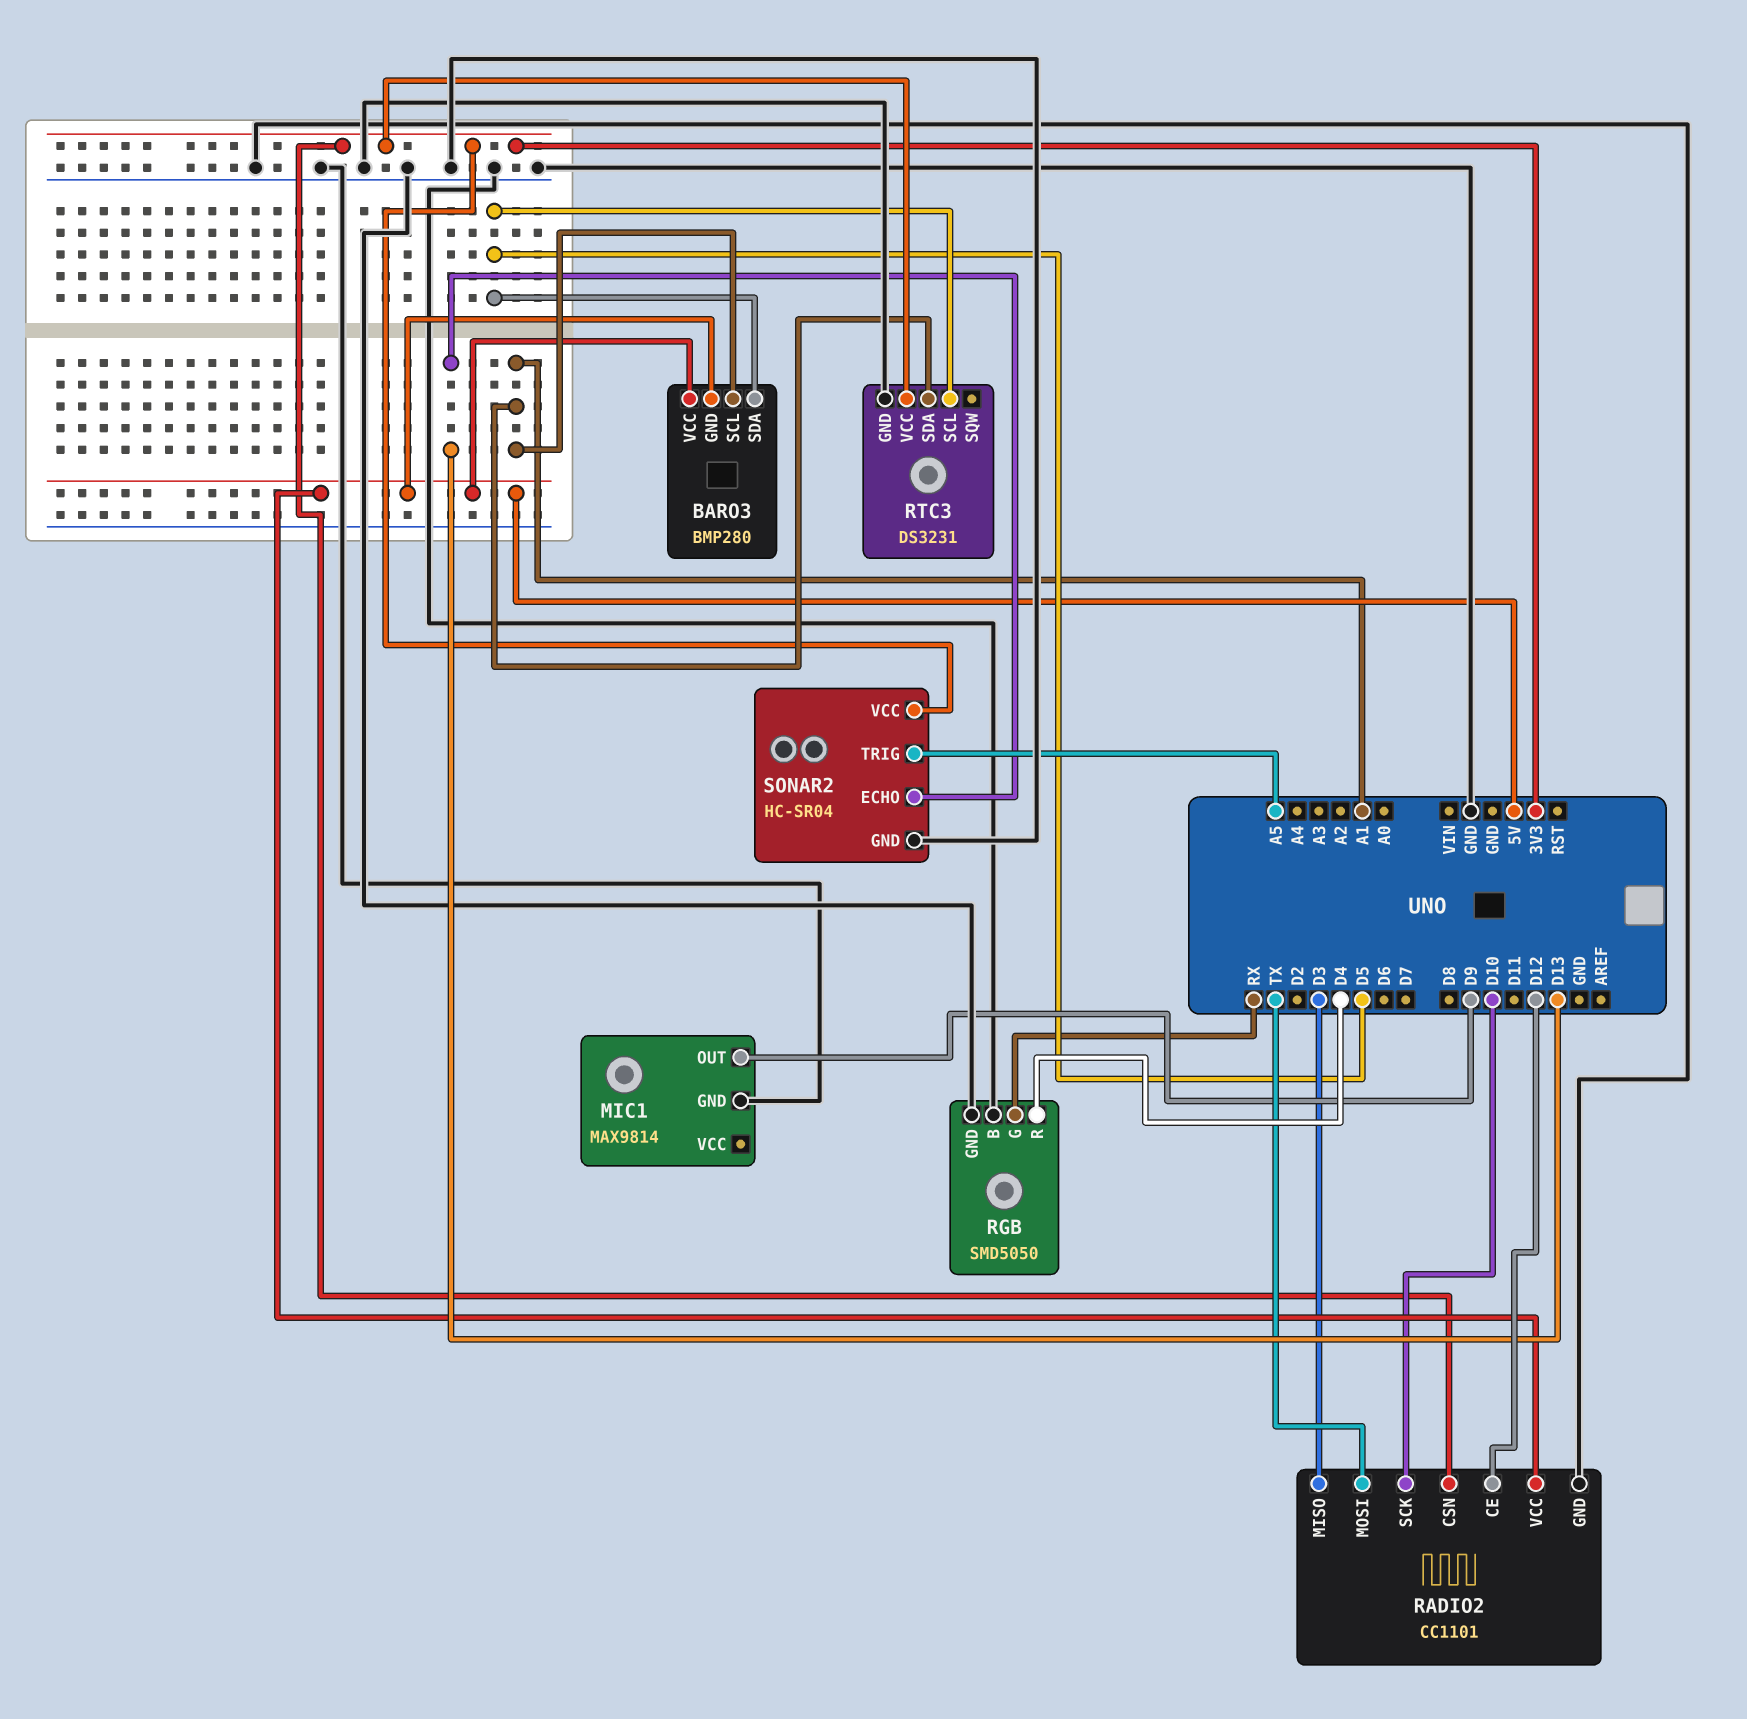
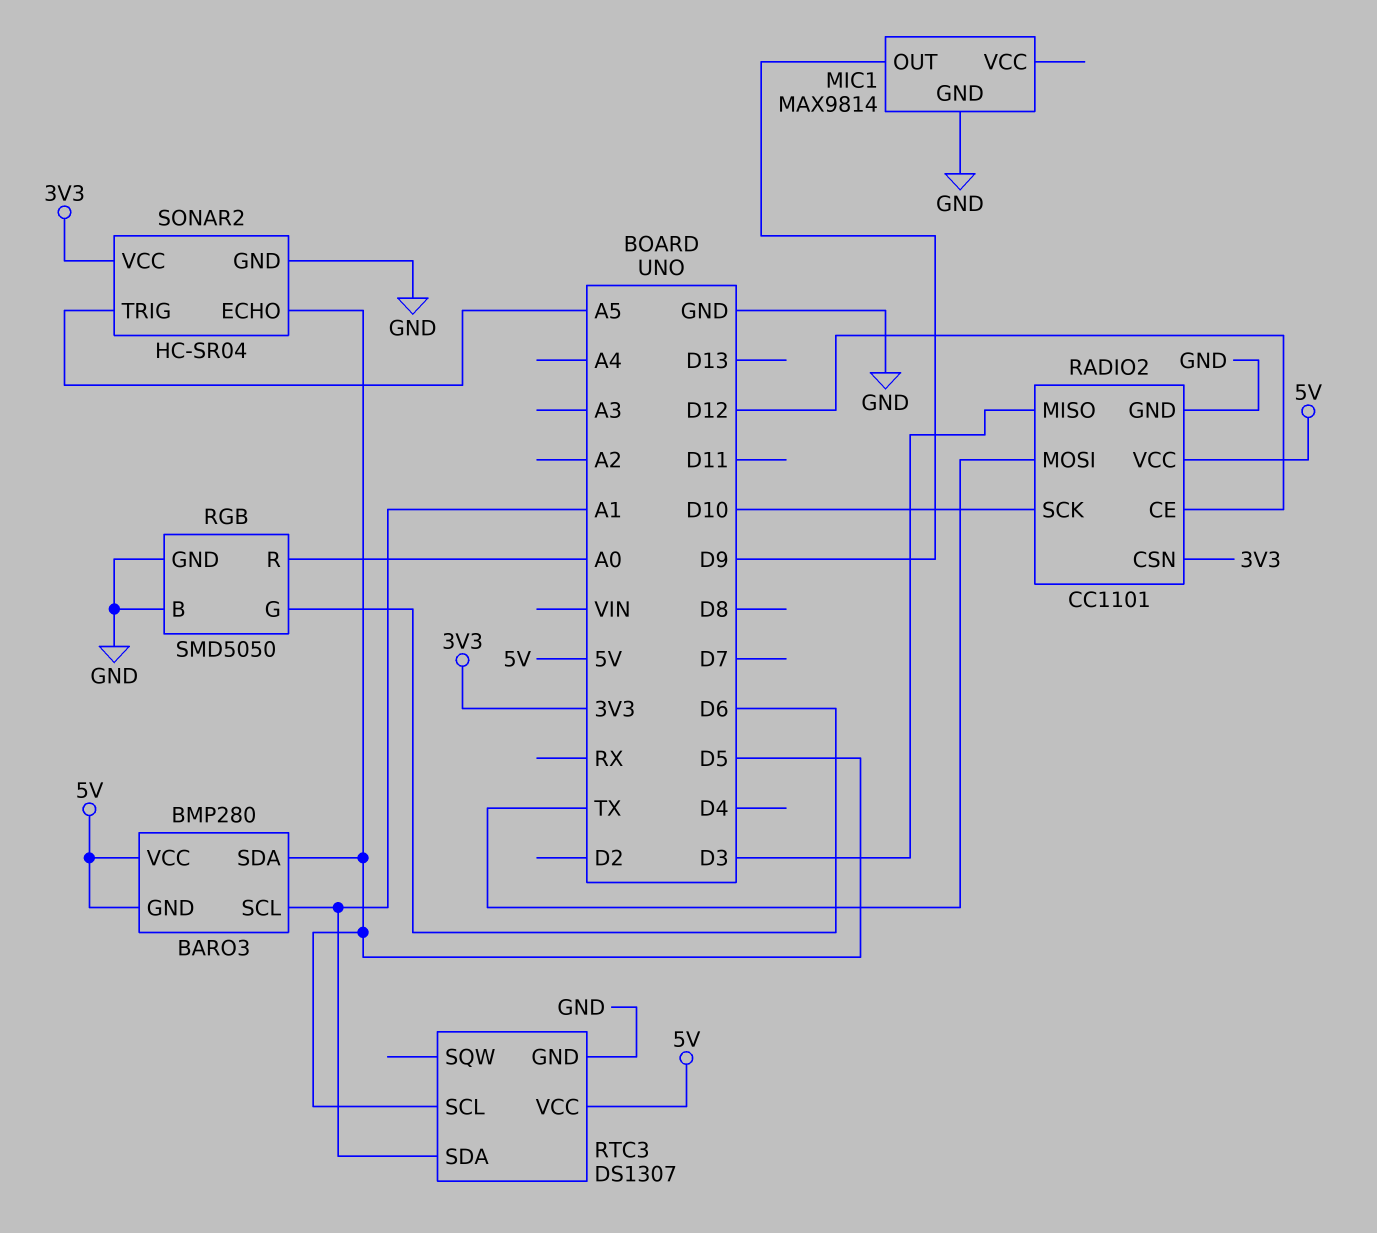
RGB pin G: RX -> D6
RGB pin R: D4 -> A0
RTC3: DS3231 -> DS1307
RTC3 pin VCC: 3V3 -> 5V
SONAR2 pin ECHO: D13 -> D5

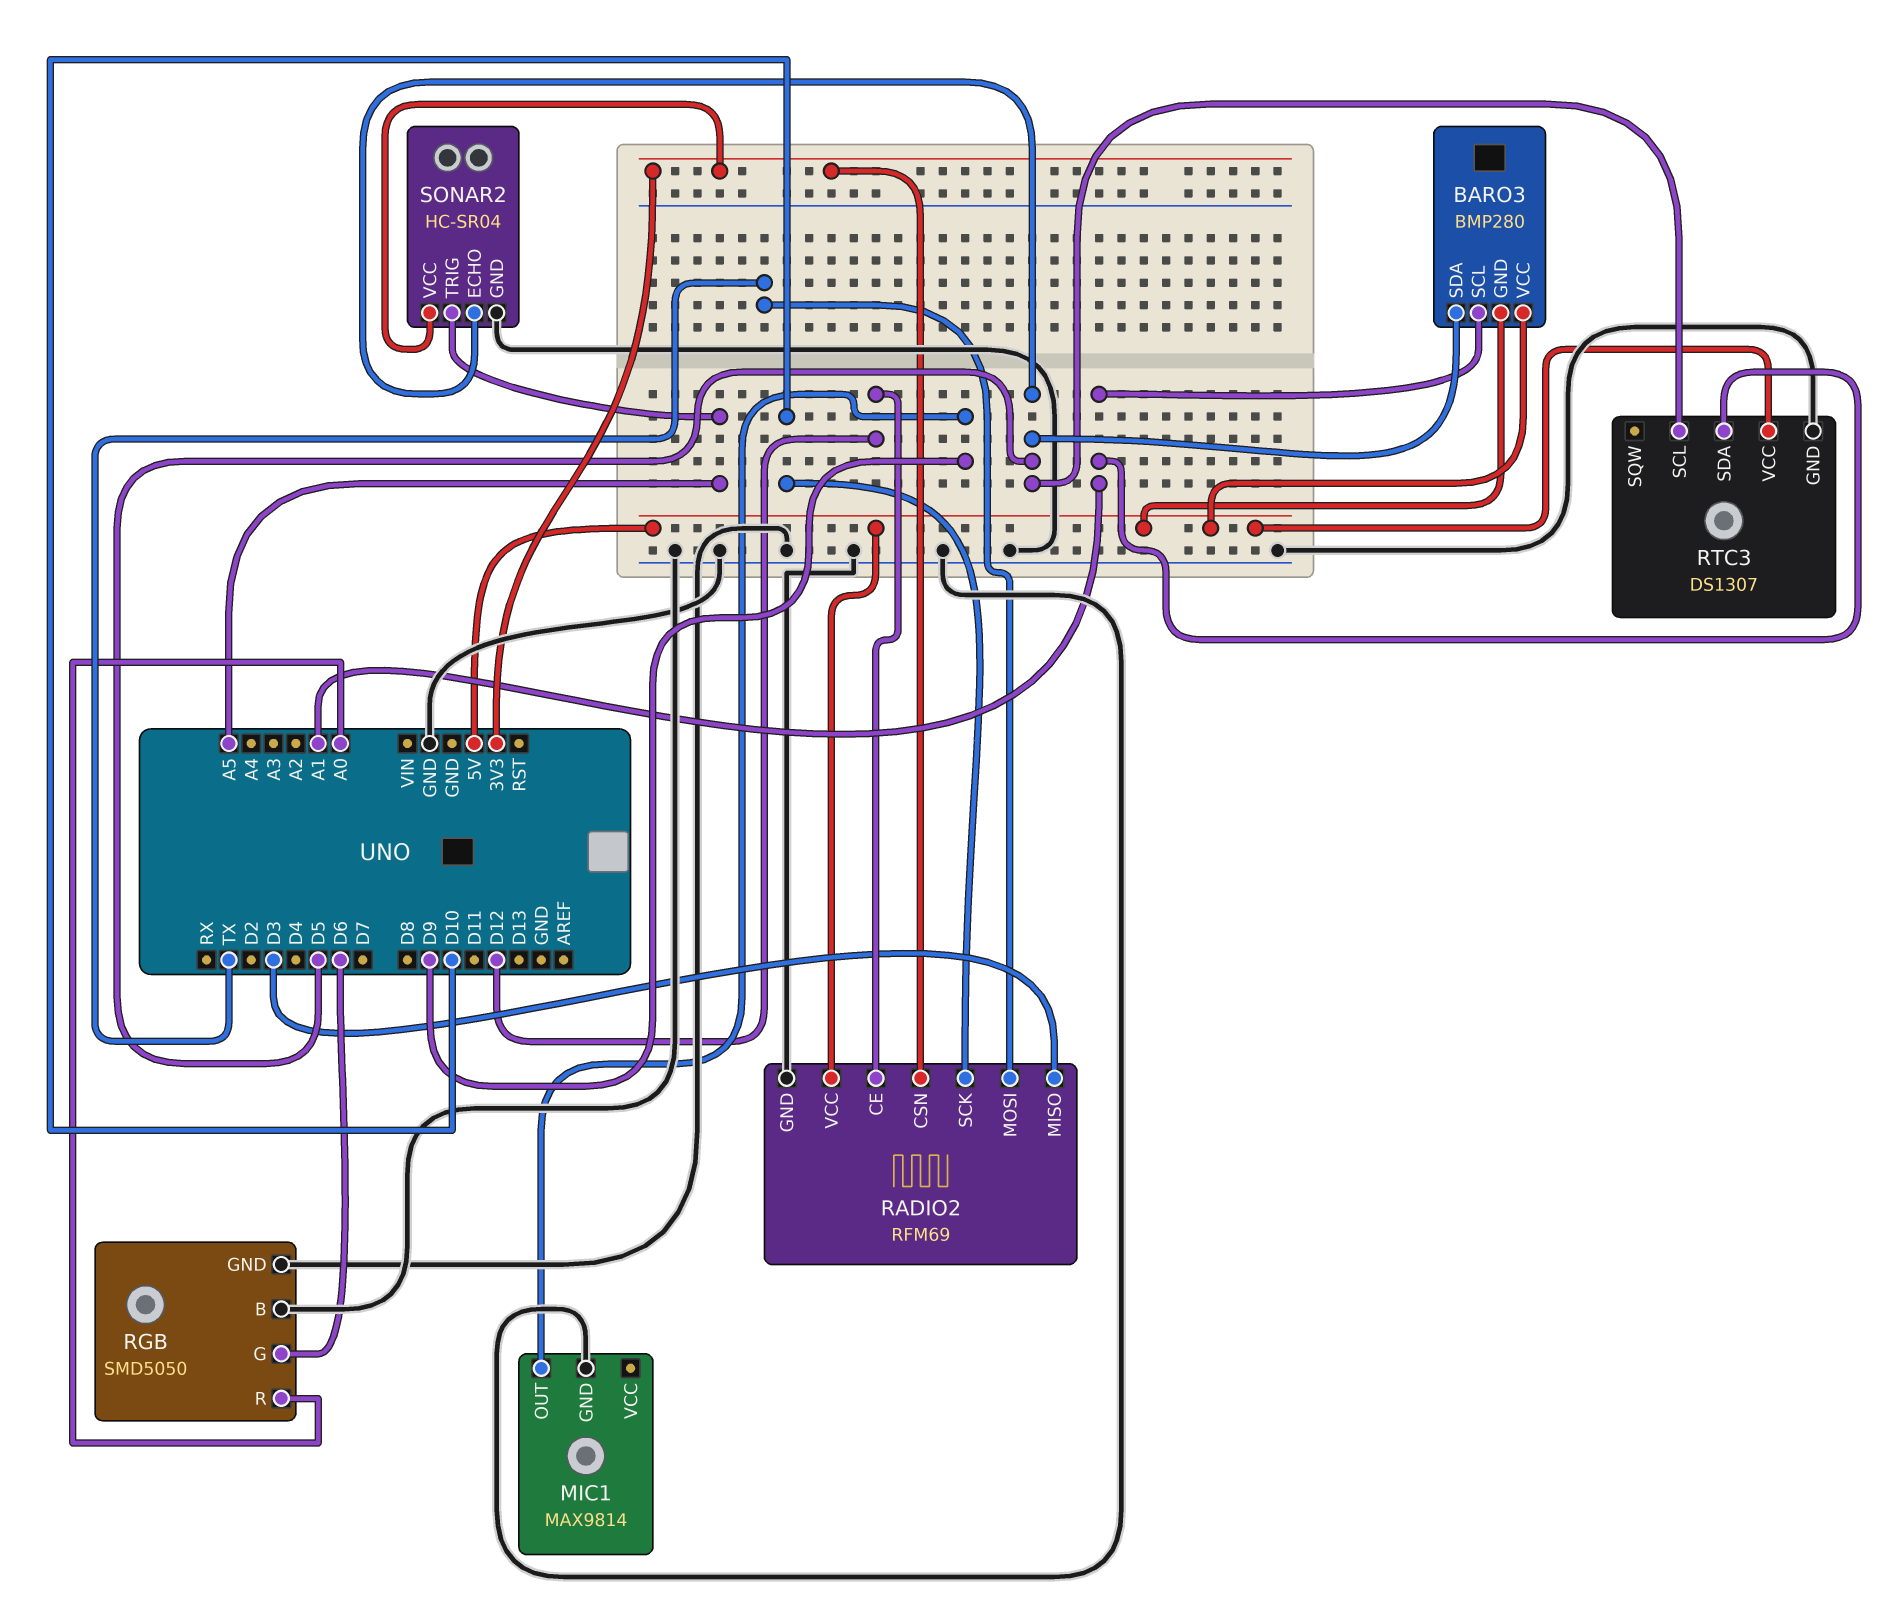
RADIO2: CC1101 -> RFM69

